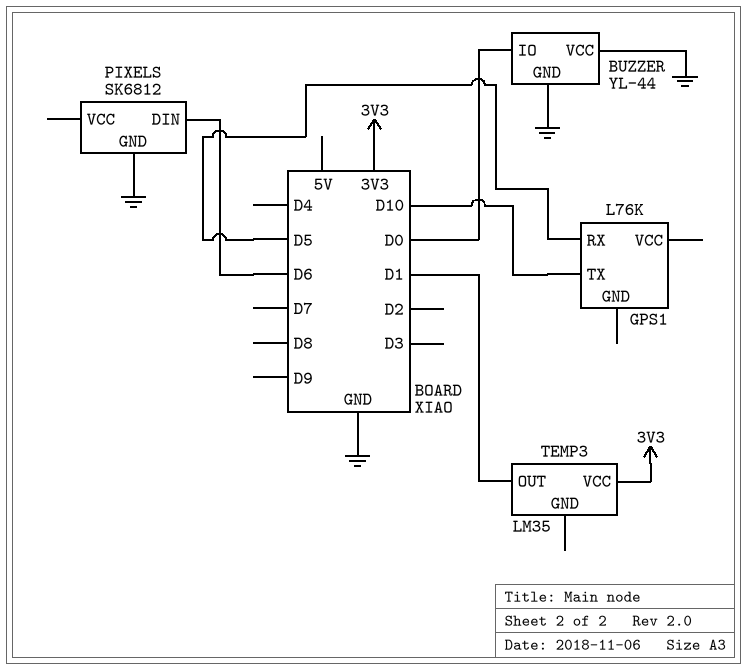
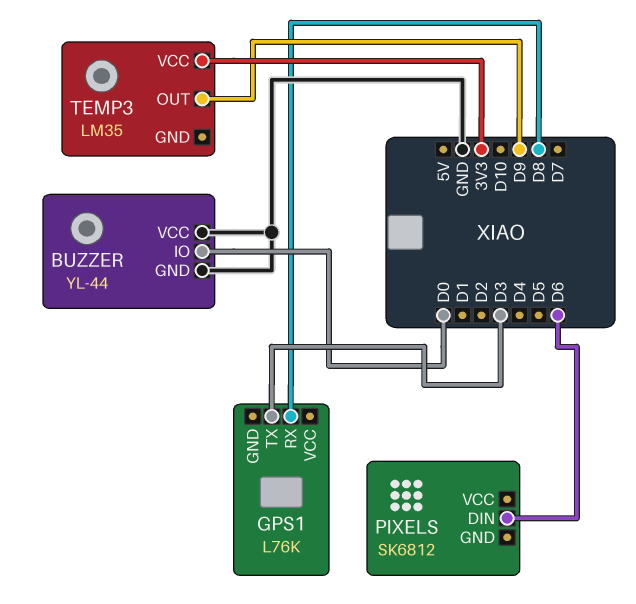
GPS1 pin RX: D5 -> D8
GPS1 pin TX: D10 -> D3
PIXELS pin GND: GND -> none
TEMP3 pin OUT: D1 -> D9

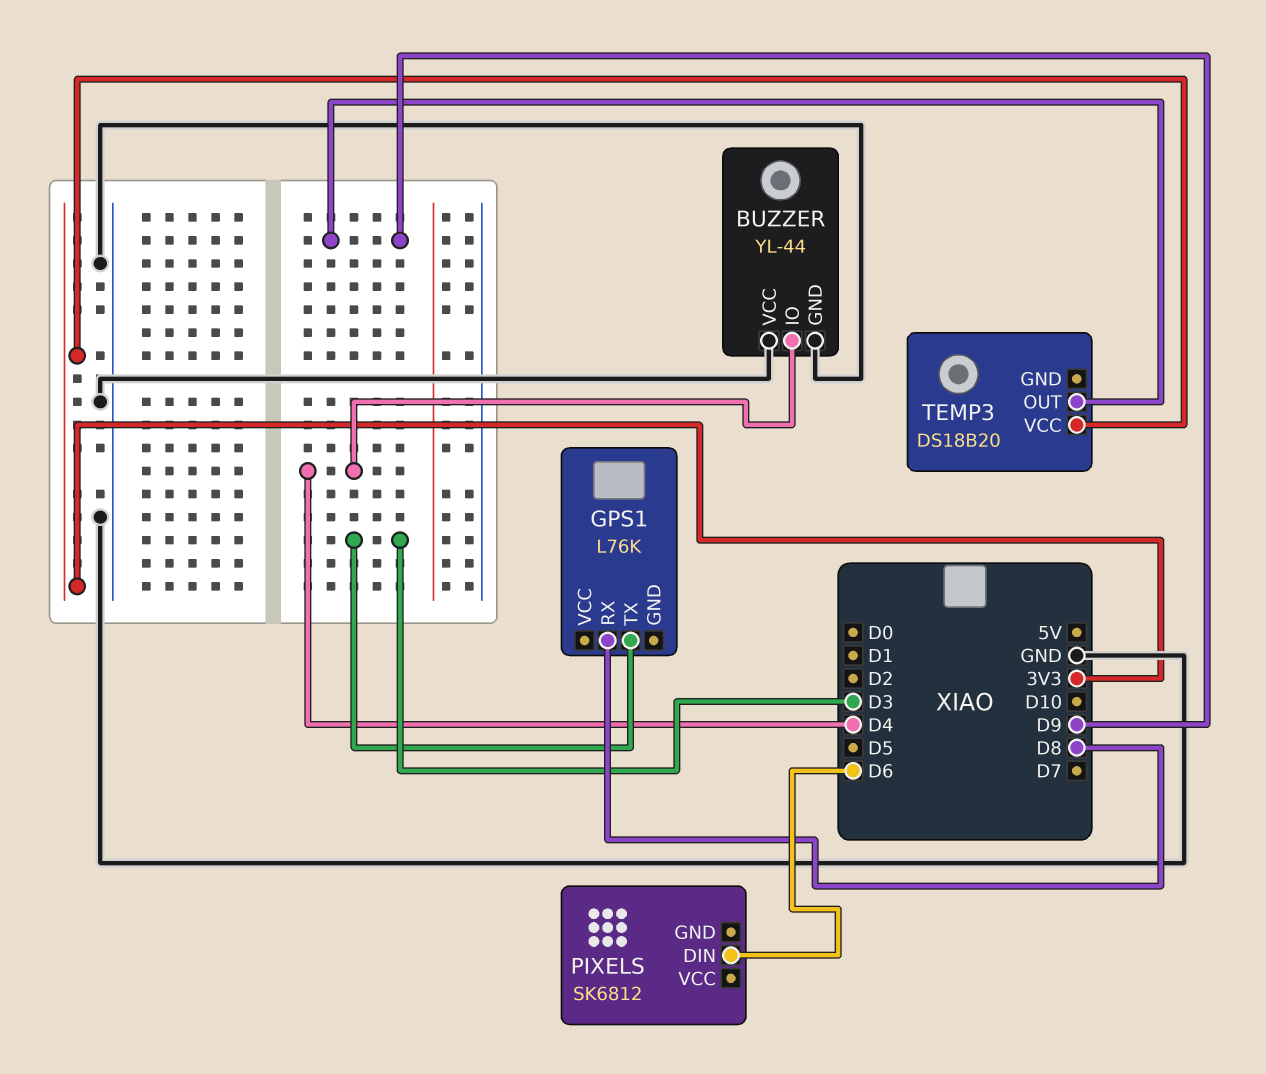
BUZZER pin IO: D0 -> D4
TEMP3: LM35 -> DS18B20

